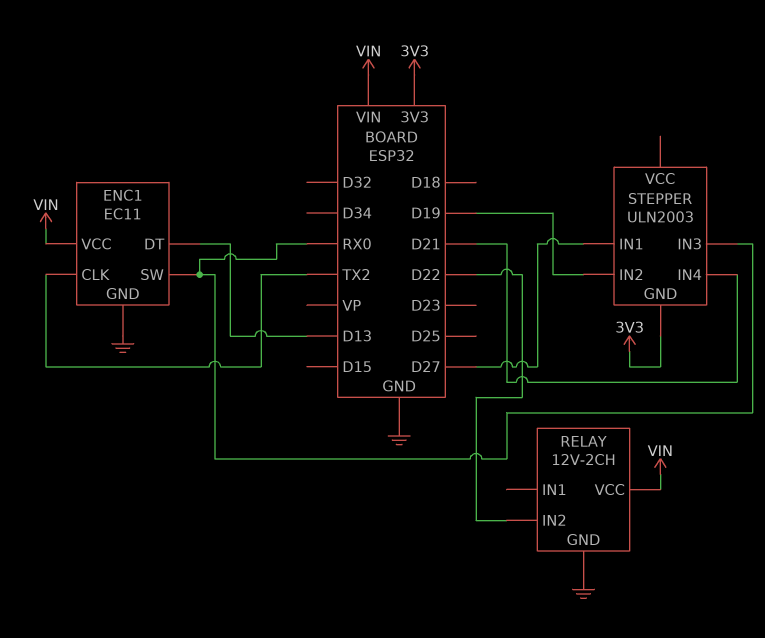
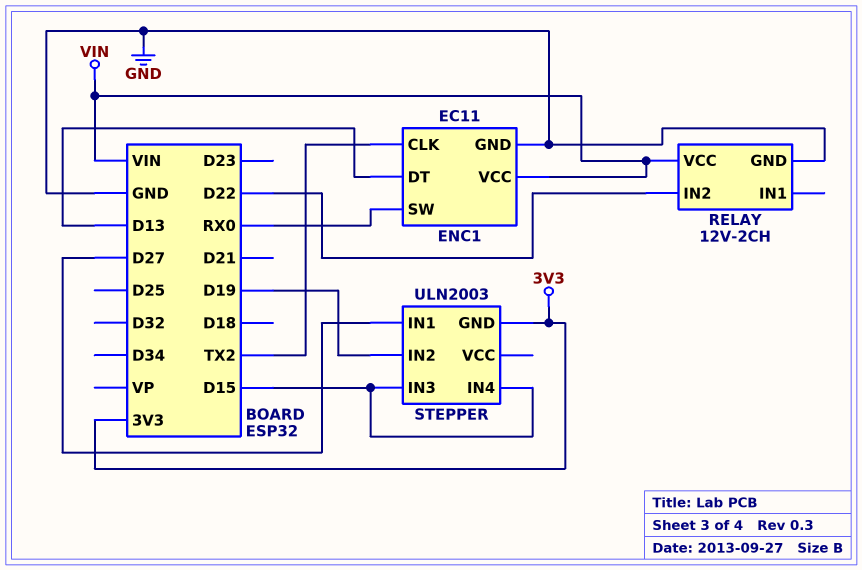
STEPPER pin IN3: RX0 -> D15
STEPPER pin IN4: D21 -> D15

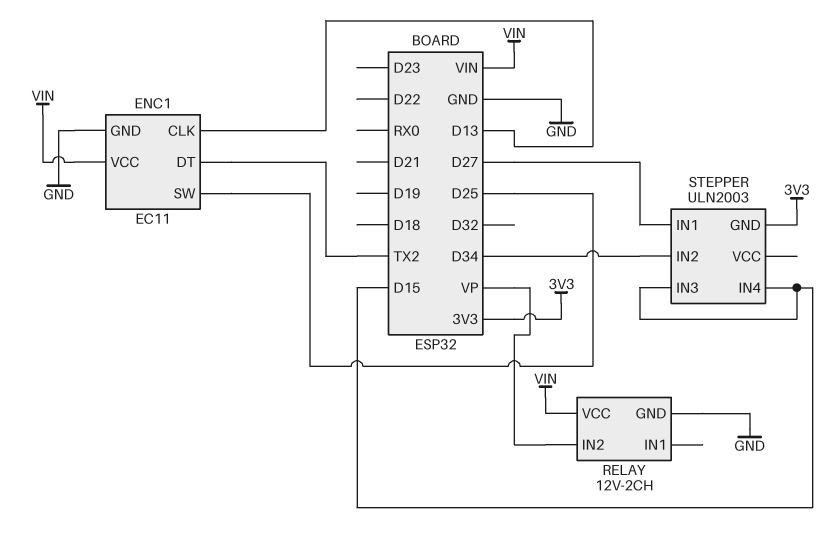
ENC1 pin CLK: TX2 -> D13
ENC1 pin DT: D13 -> TX2
ENC1 pin SW: RX0 -> D25
RELAY pin IN2: D22 -> VP
STEPPER pin IN2: D19 -> D34

